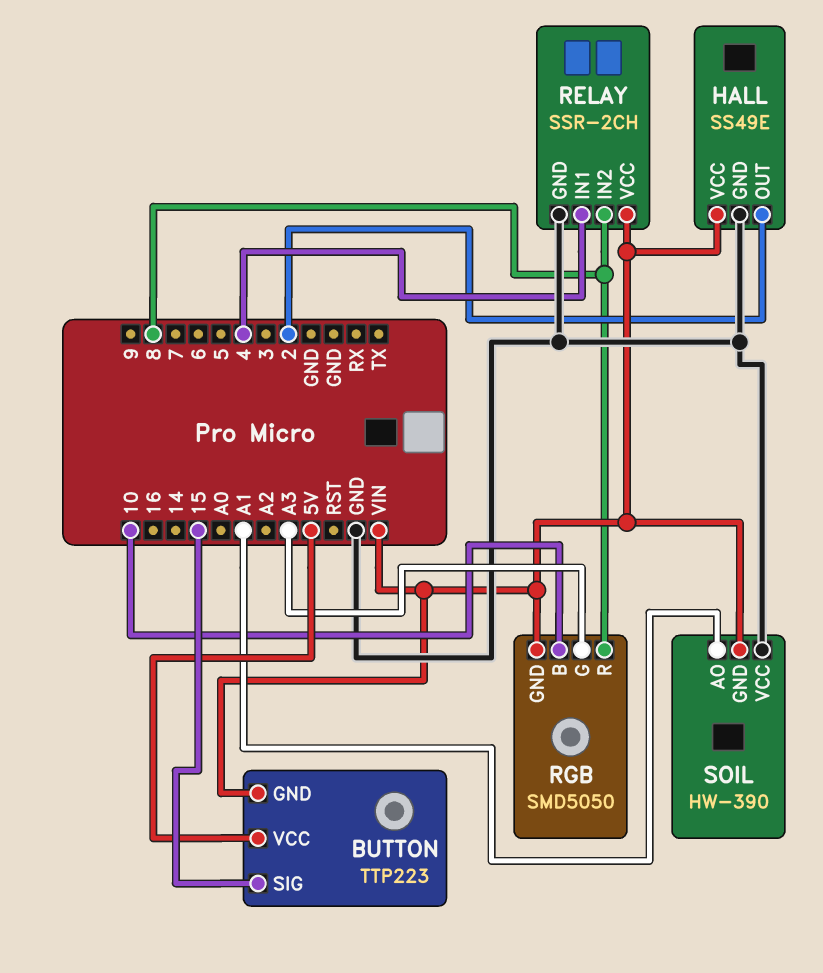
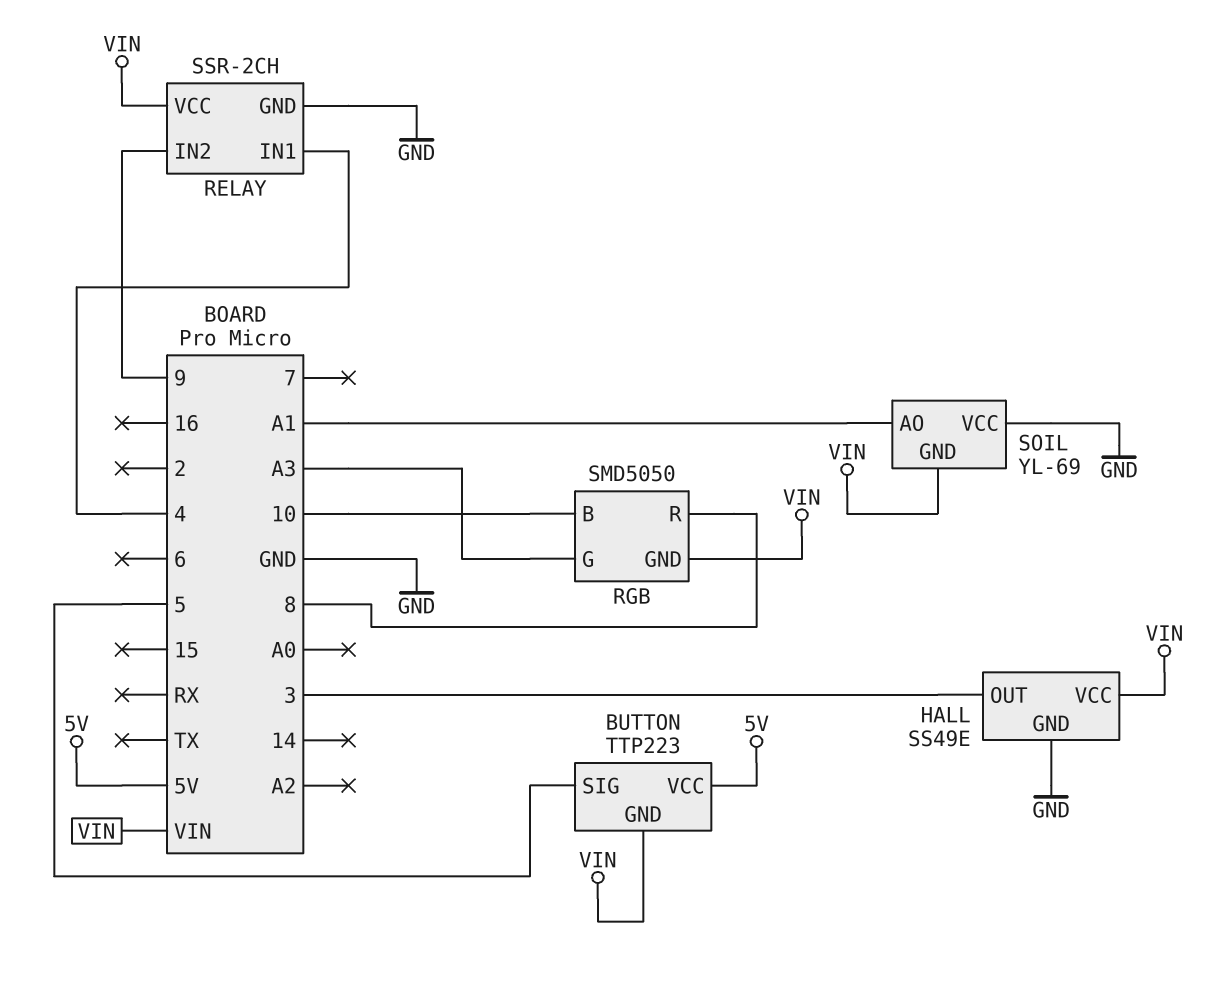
BUTTON pin SIG: 15 -> 5
HALL pin OUT: 2 -> 3
RELAY pin IN2: 8 -> 9
SOIL: HW-390 -> YL-69

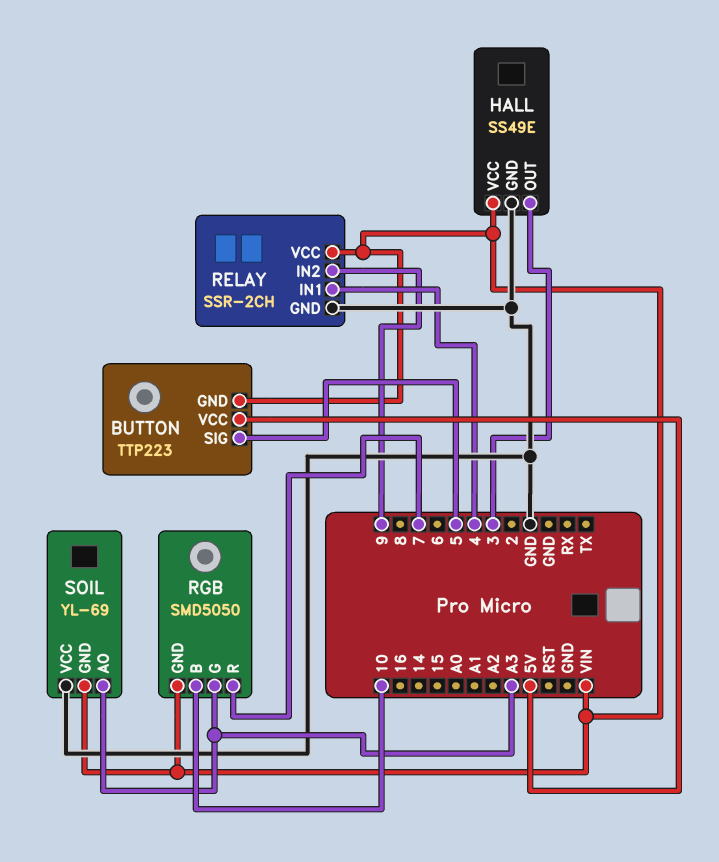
RGB pin R: 8 -> 7
SOIL pin AO: A1 -> A3

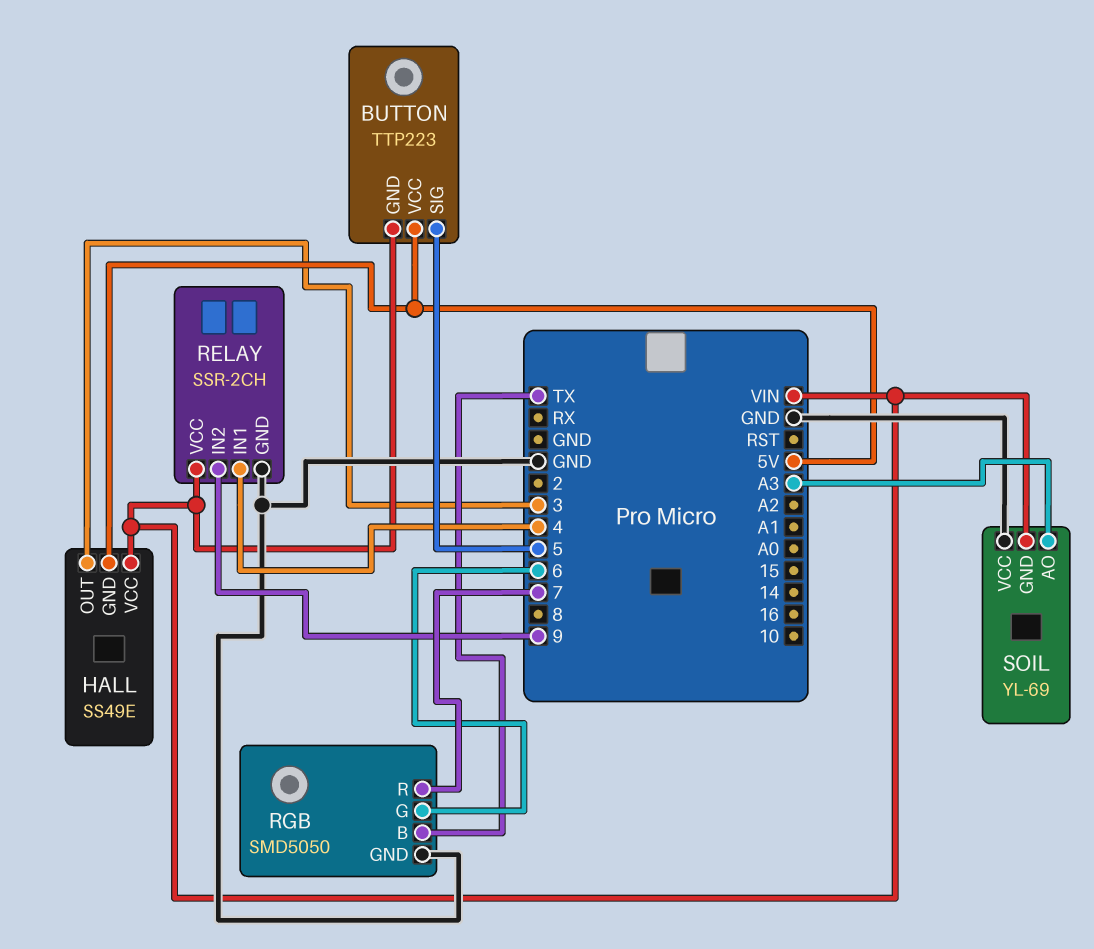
HALL pin GND: GND -> 5V
RGB pin B: 10 -> TX
RGB pin G: A3 -> 6
RGB pin GND: VIN -> GND

